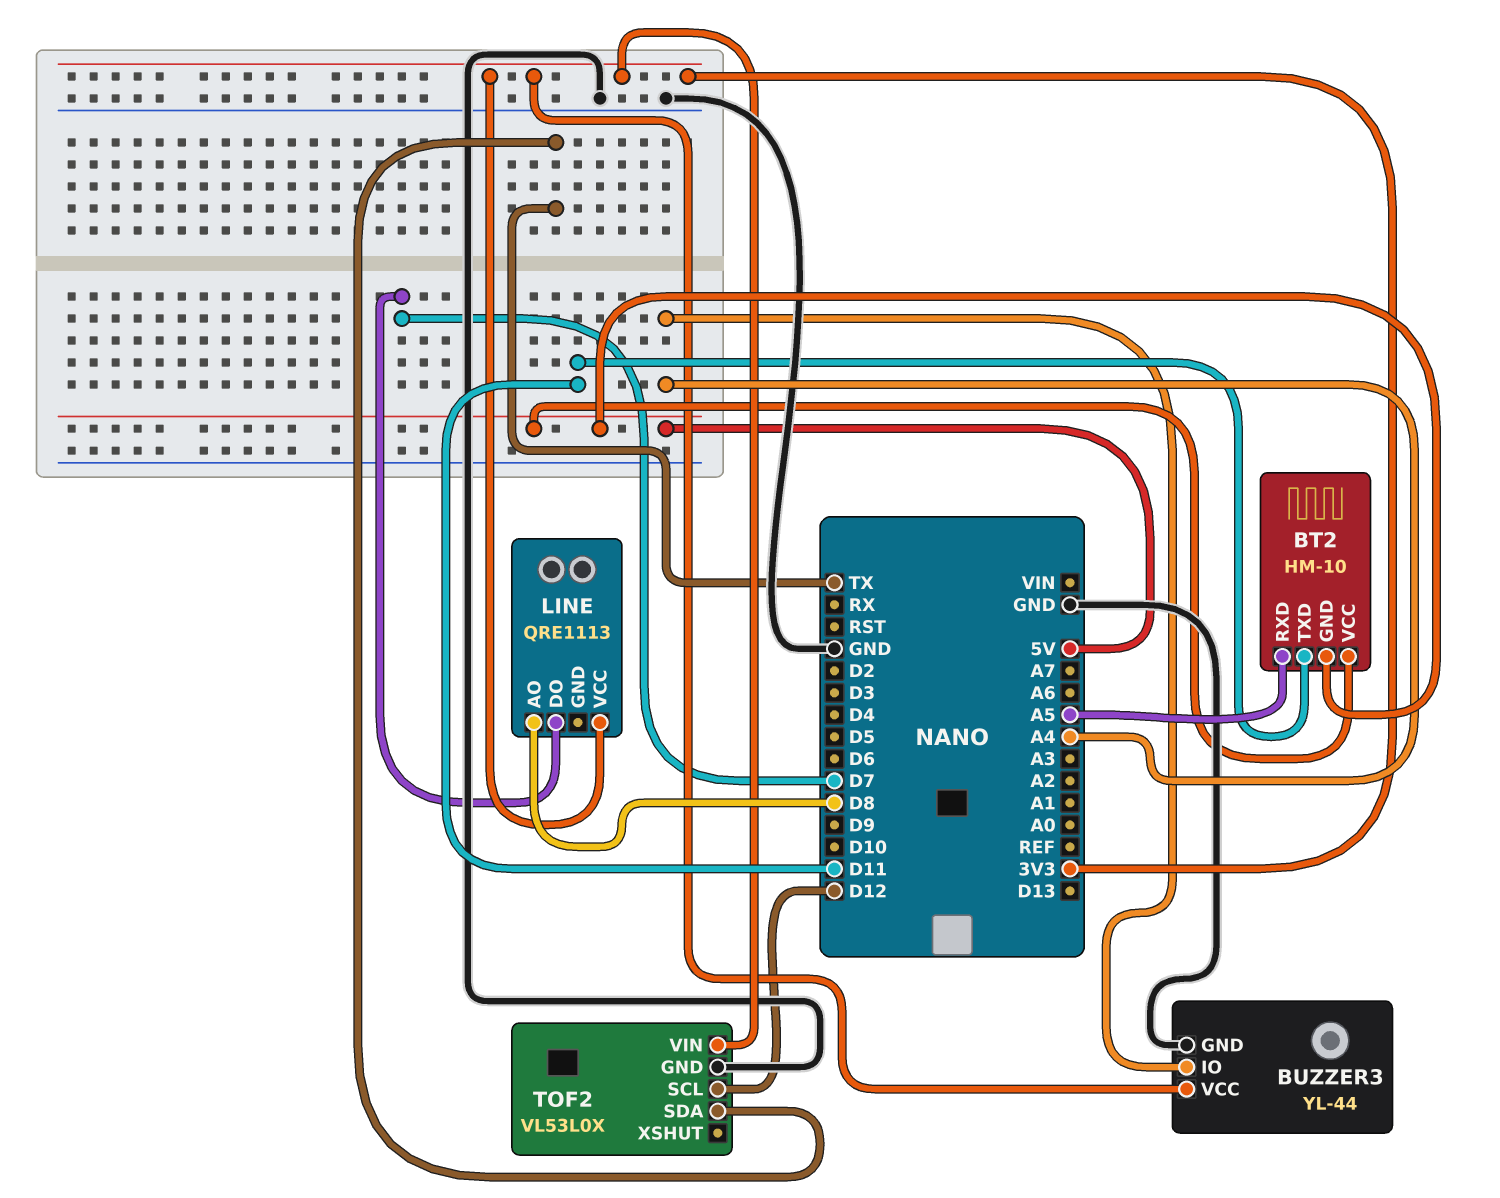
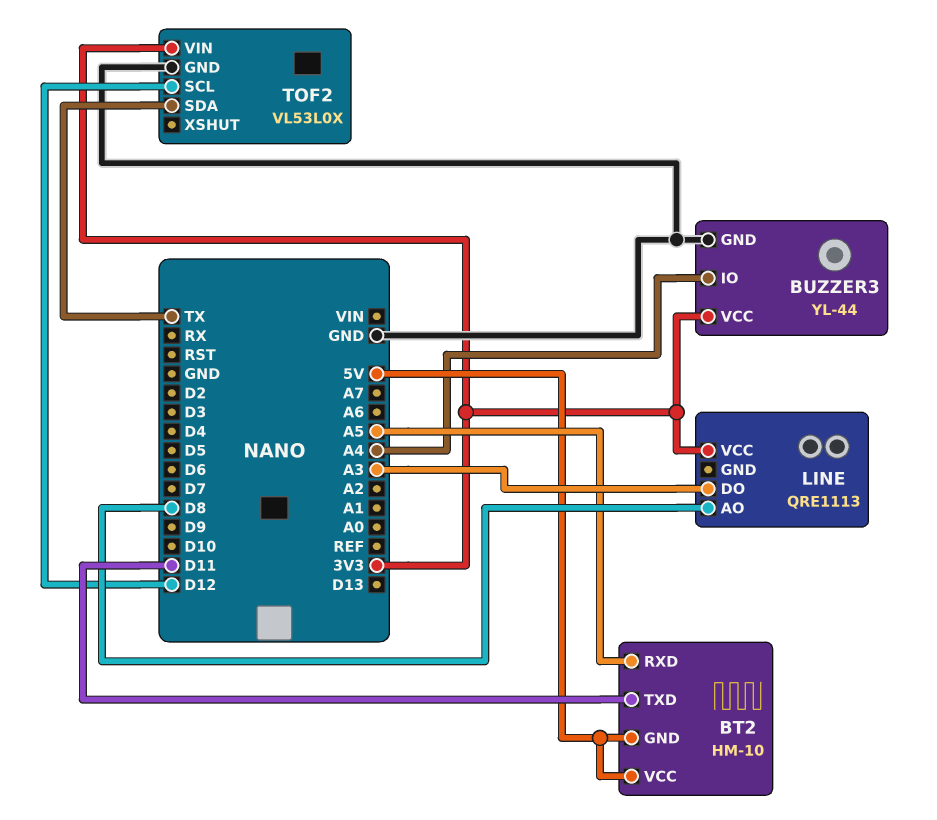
LINE pin DO: D7 -> A3

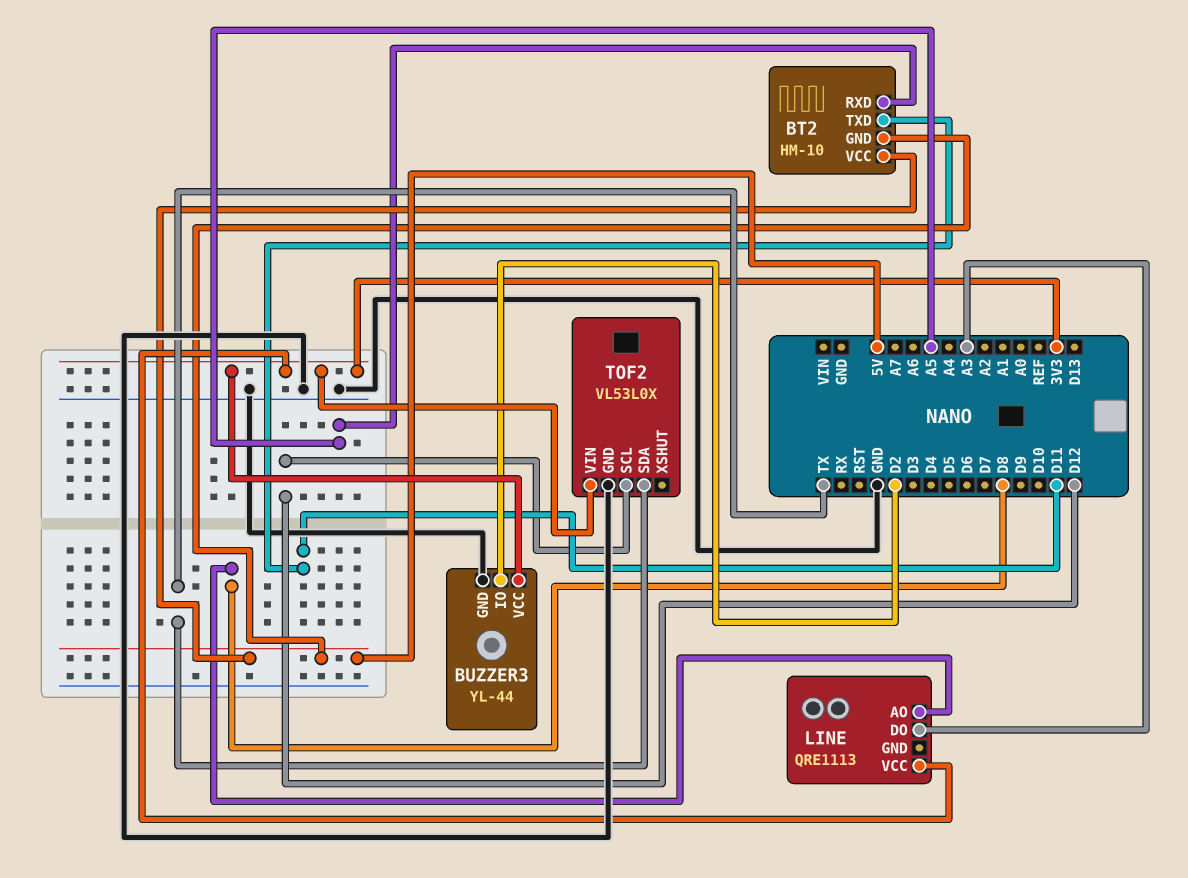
BUZZER3 pin IO: A4 -> D2

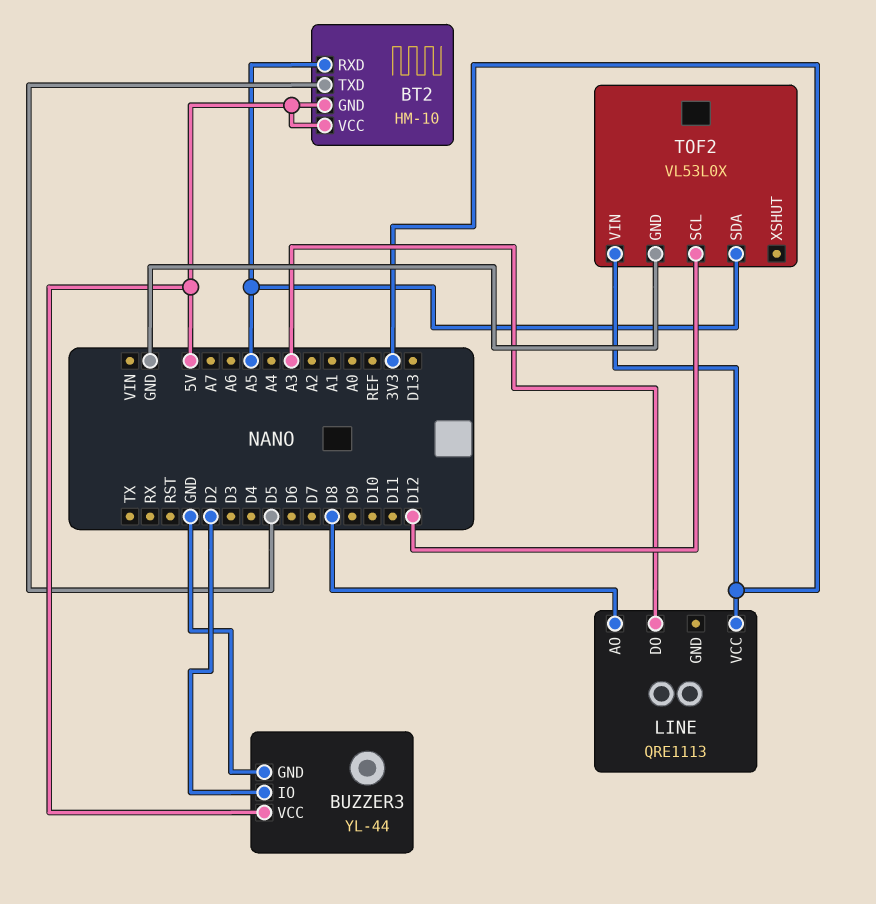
BT2 pin TXD: D11 -> D5
BUZZER3 pin VCC: 3V3 -> 5V
TOF2 pin SDA: TX -> A5

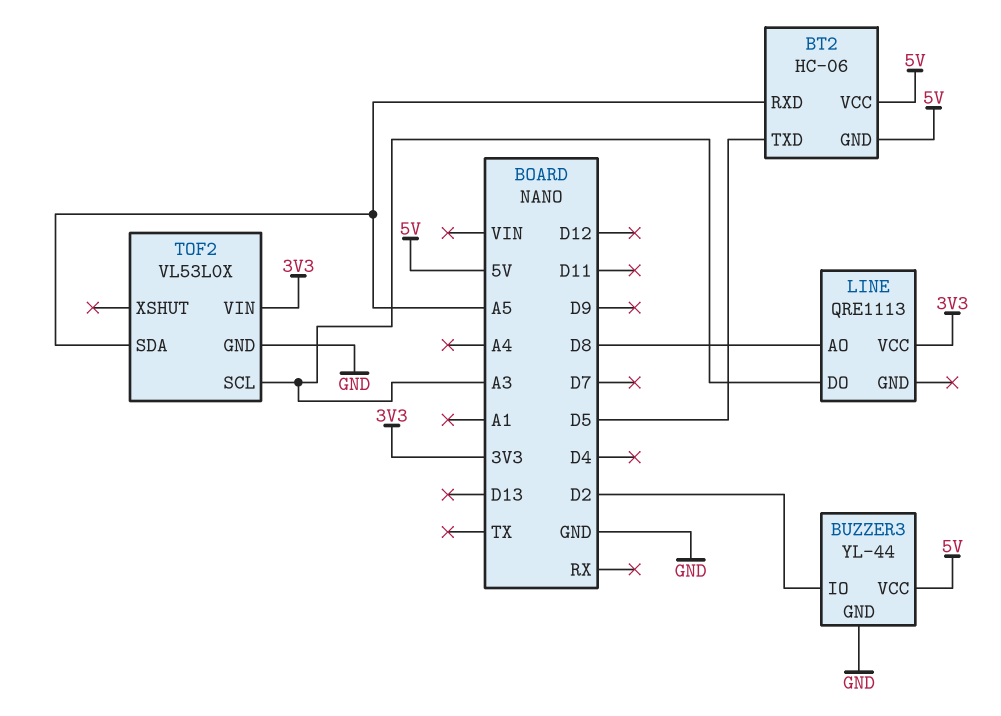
BT2: HM-10 -> HC-06
TOF2 pin SCL: D12 -> A3

